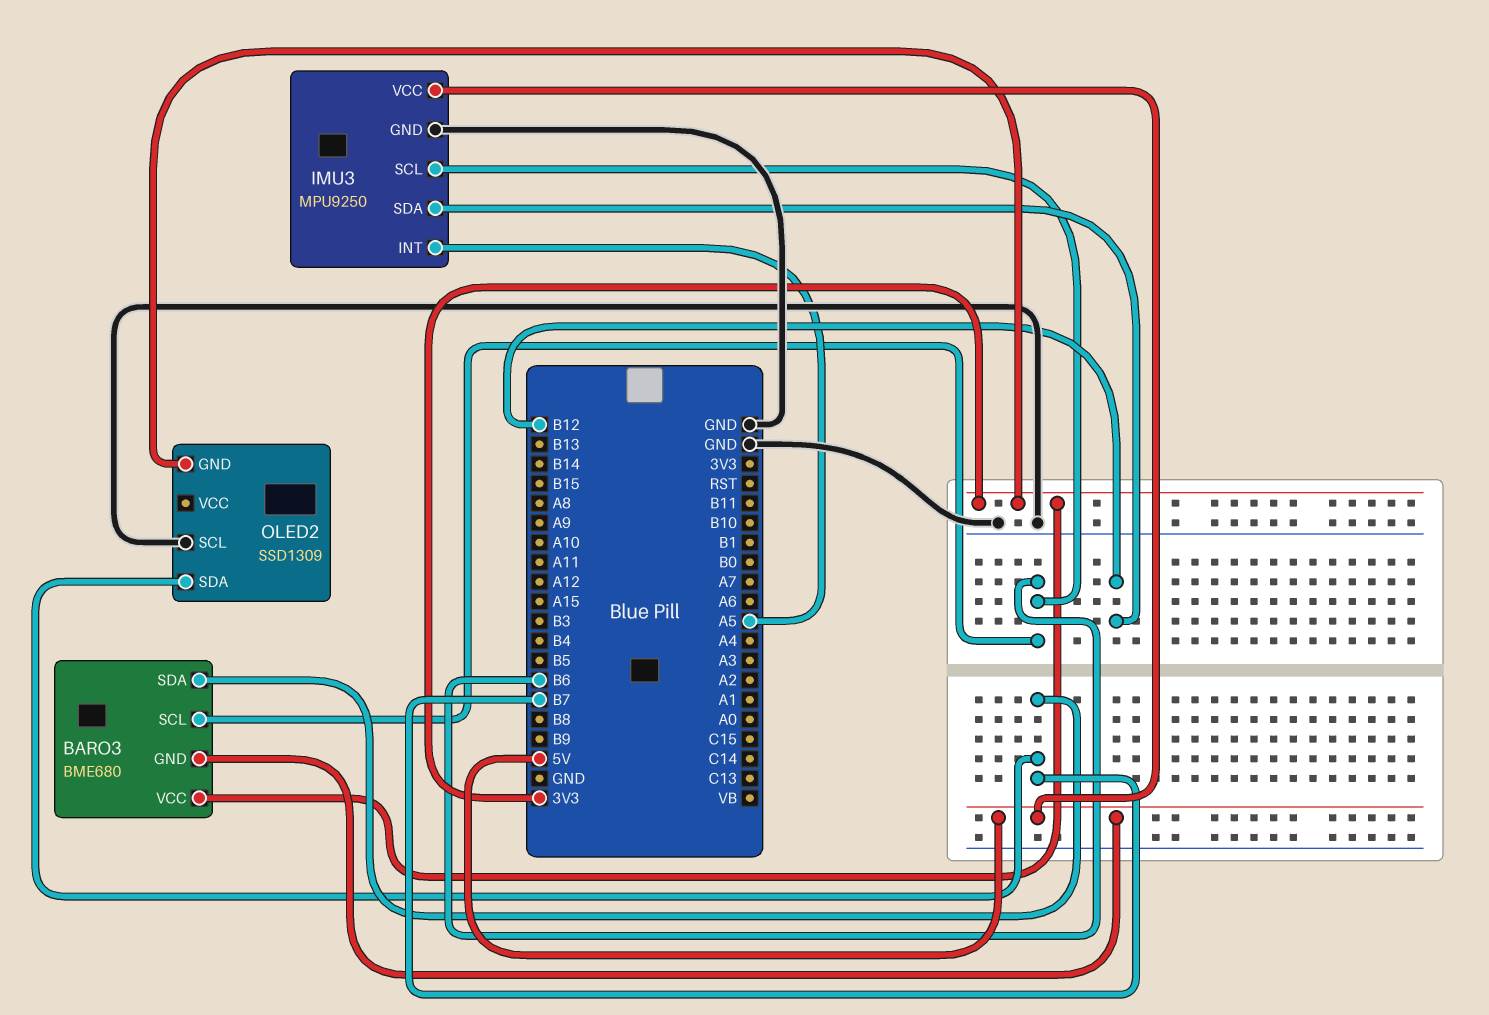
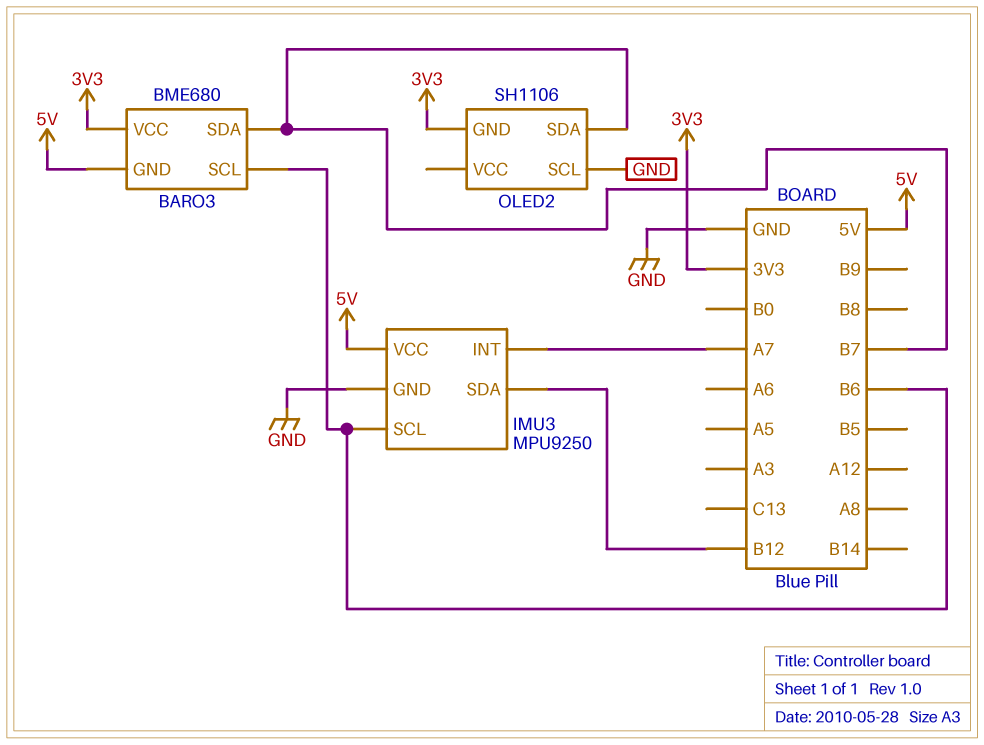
IMU3 pin INT: A5 -> A7
OLED2: SSD1309 -> SH1106

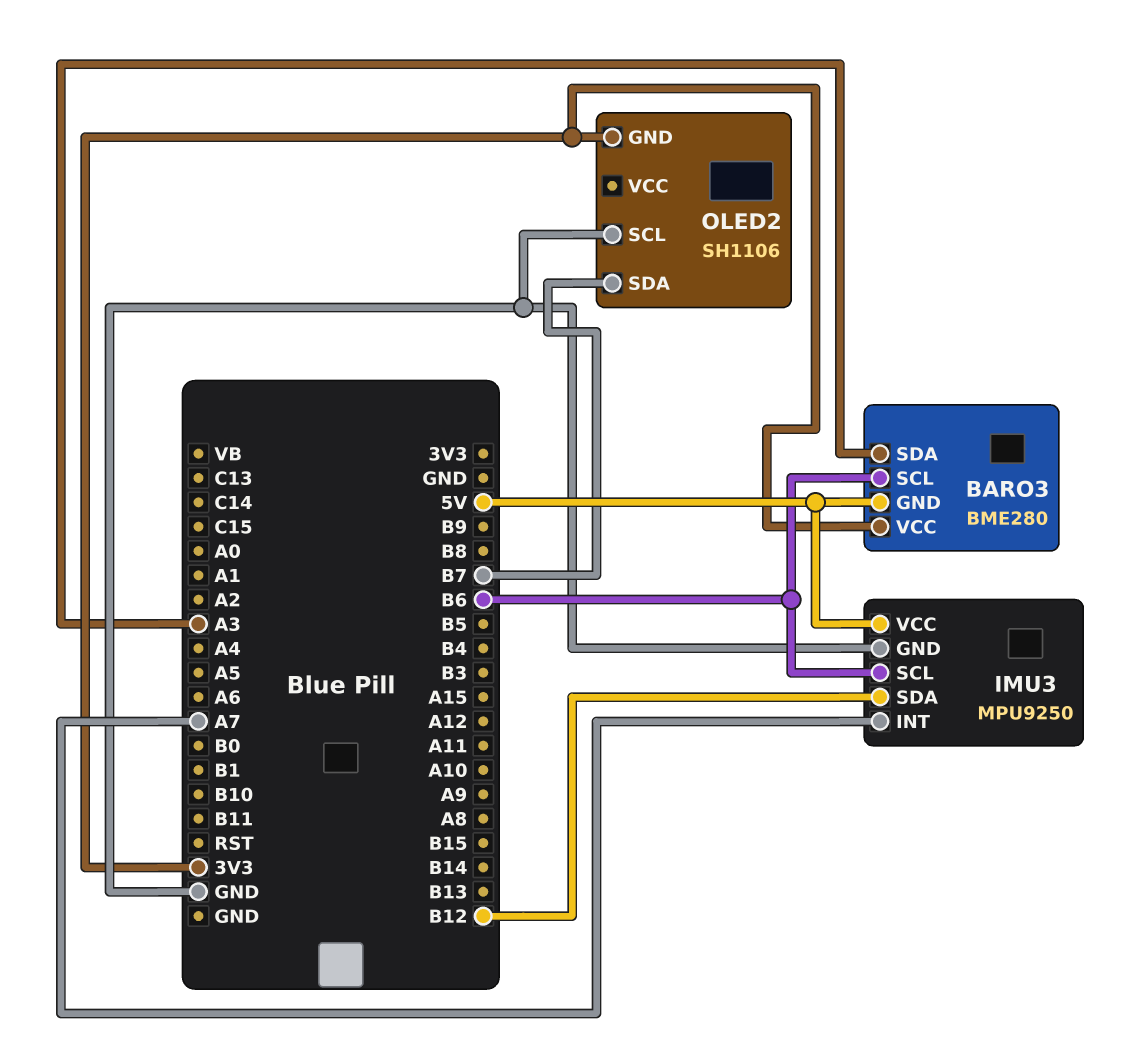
BARO3: BME680 -> BME280
BARO3 pin SDA: B7 -> A3

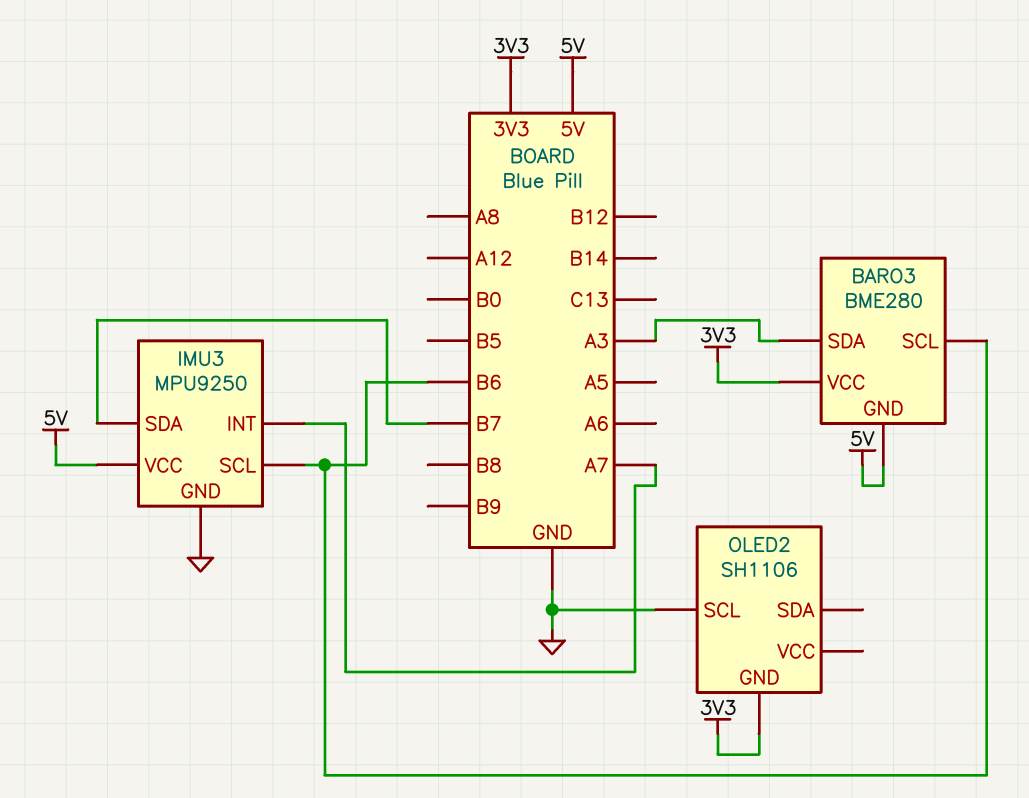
IMU3 pin SDA: B12 -> B7
OLED2 pin SDA: B7 -> none

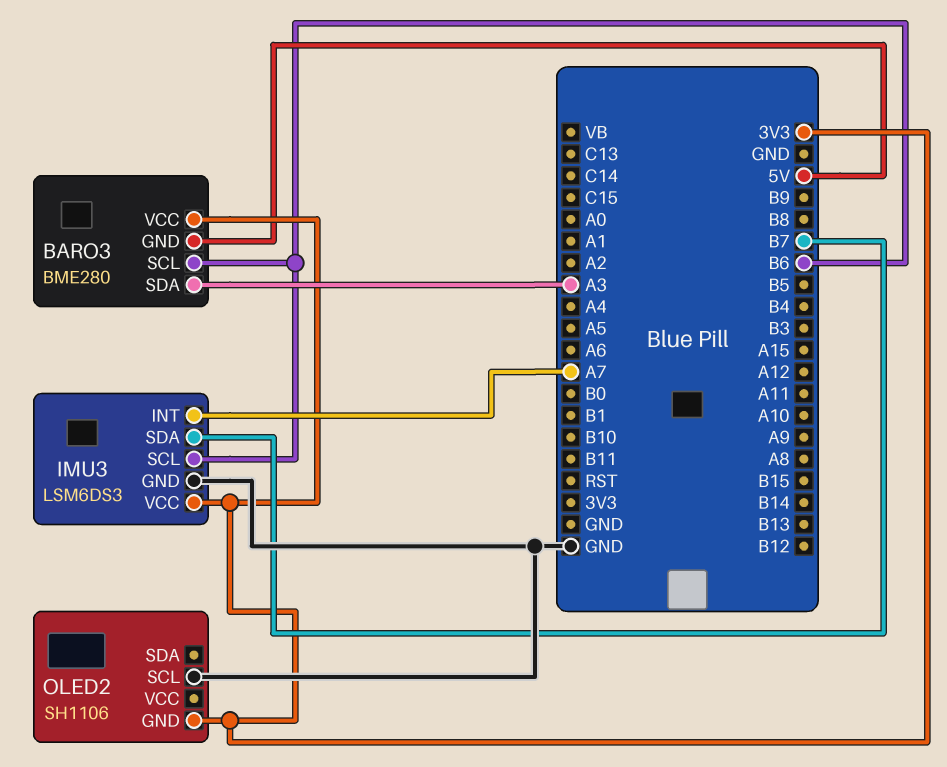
IMU3: MPU9250 -> LSM6DS3
IMU3 pin VCC: 5V -> 3V3

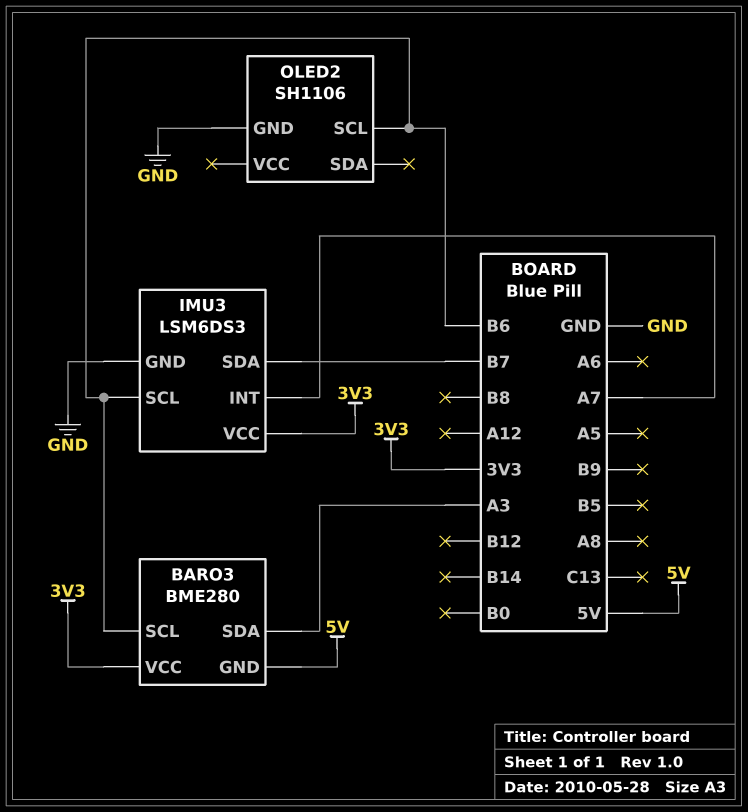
OLED2 pin GND: 3V3 -> GND
OLED2 pin SCL: GND -> B6

